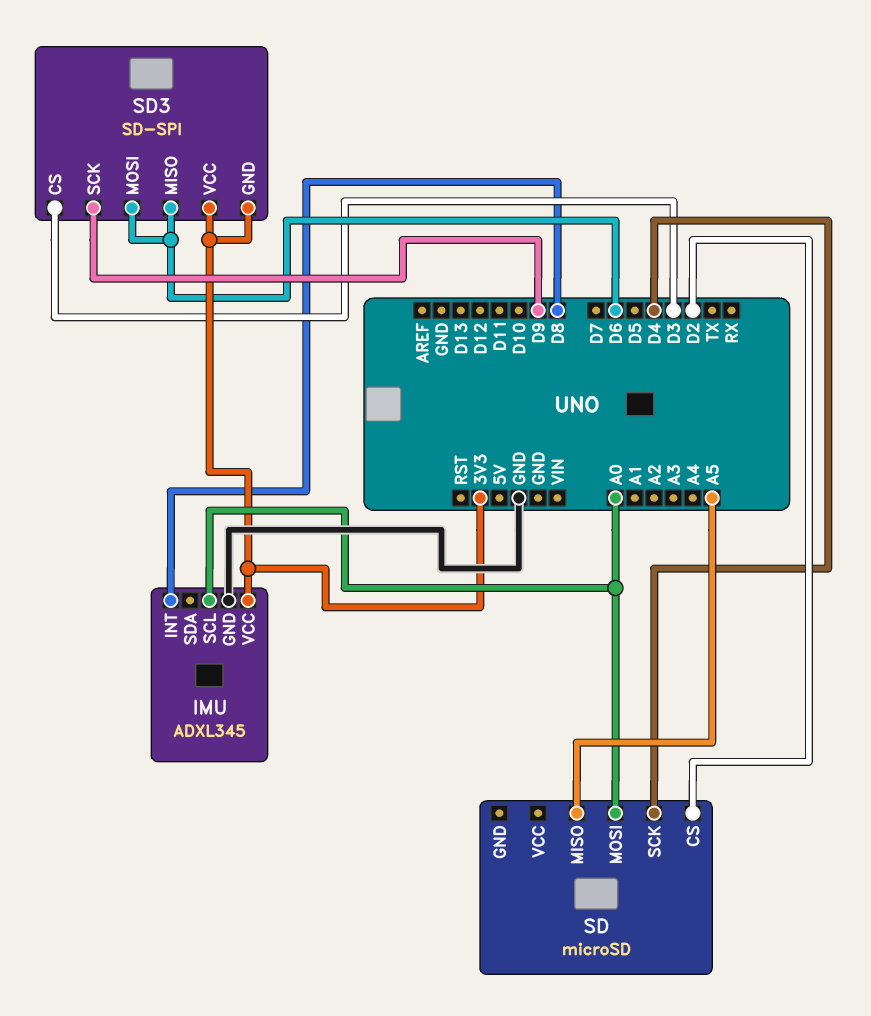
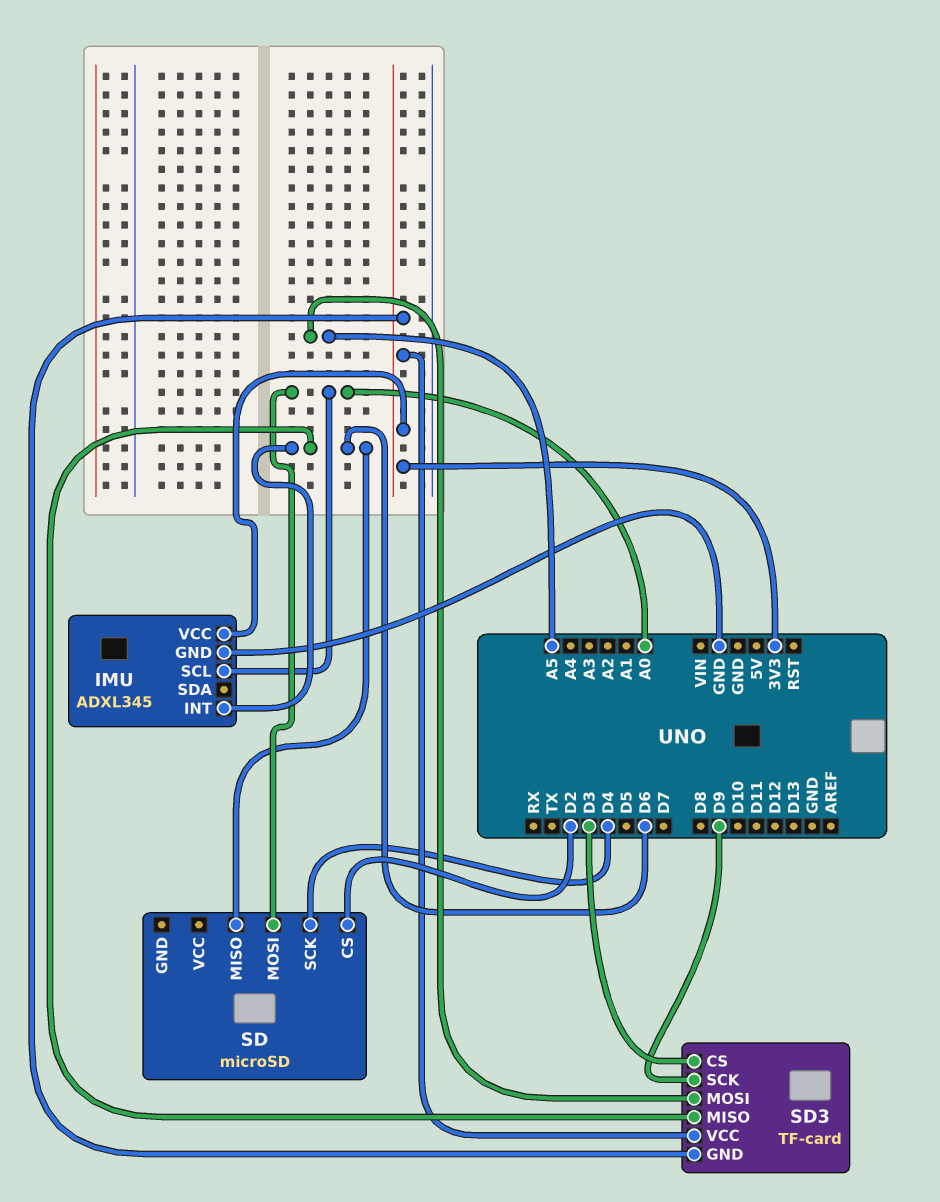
IMU pin INT: D8 -> D6
SD pin MISO: A5 -> D6
SD3: SD-SPI -> TF-card
SD3 pin MOSI: D6 -> A5

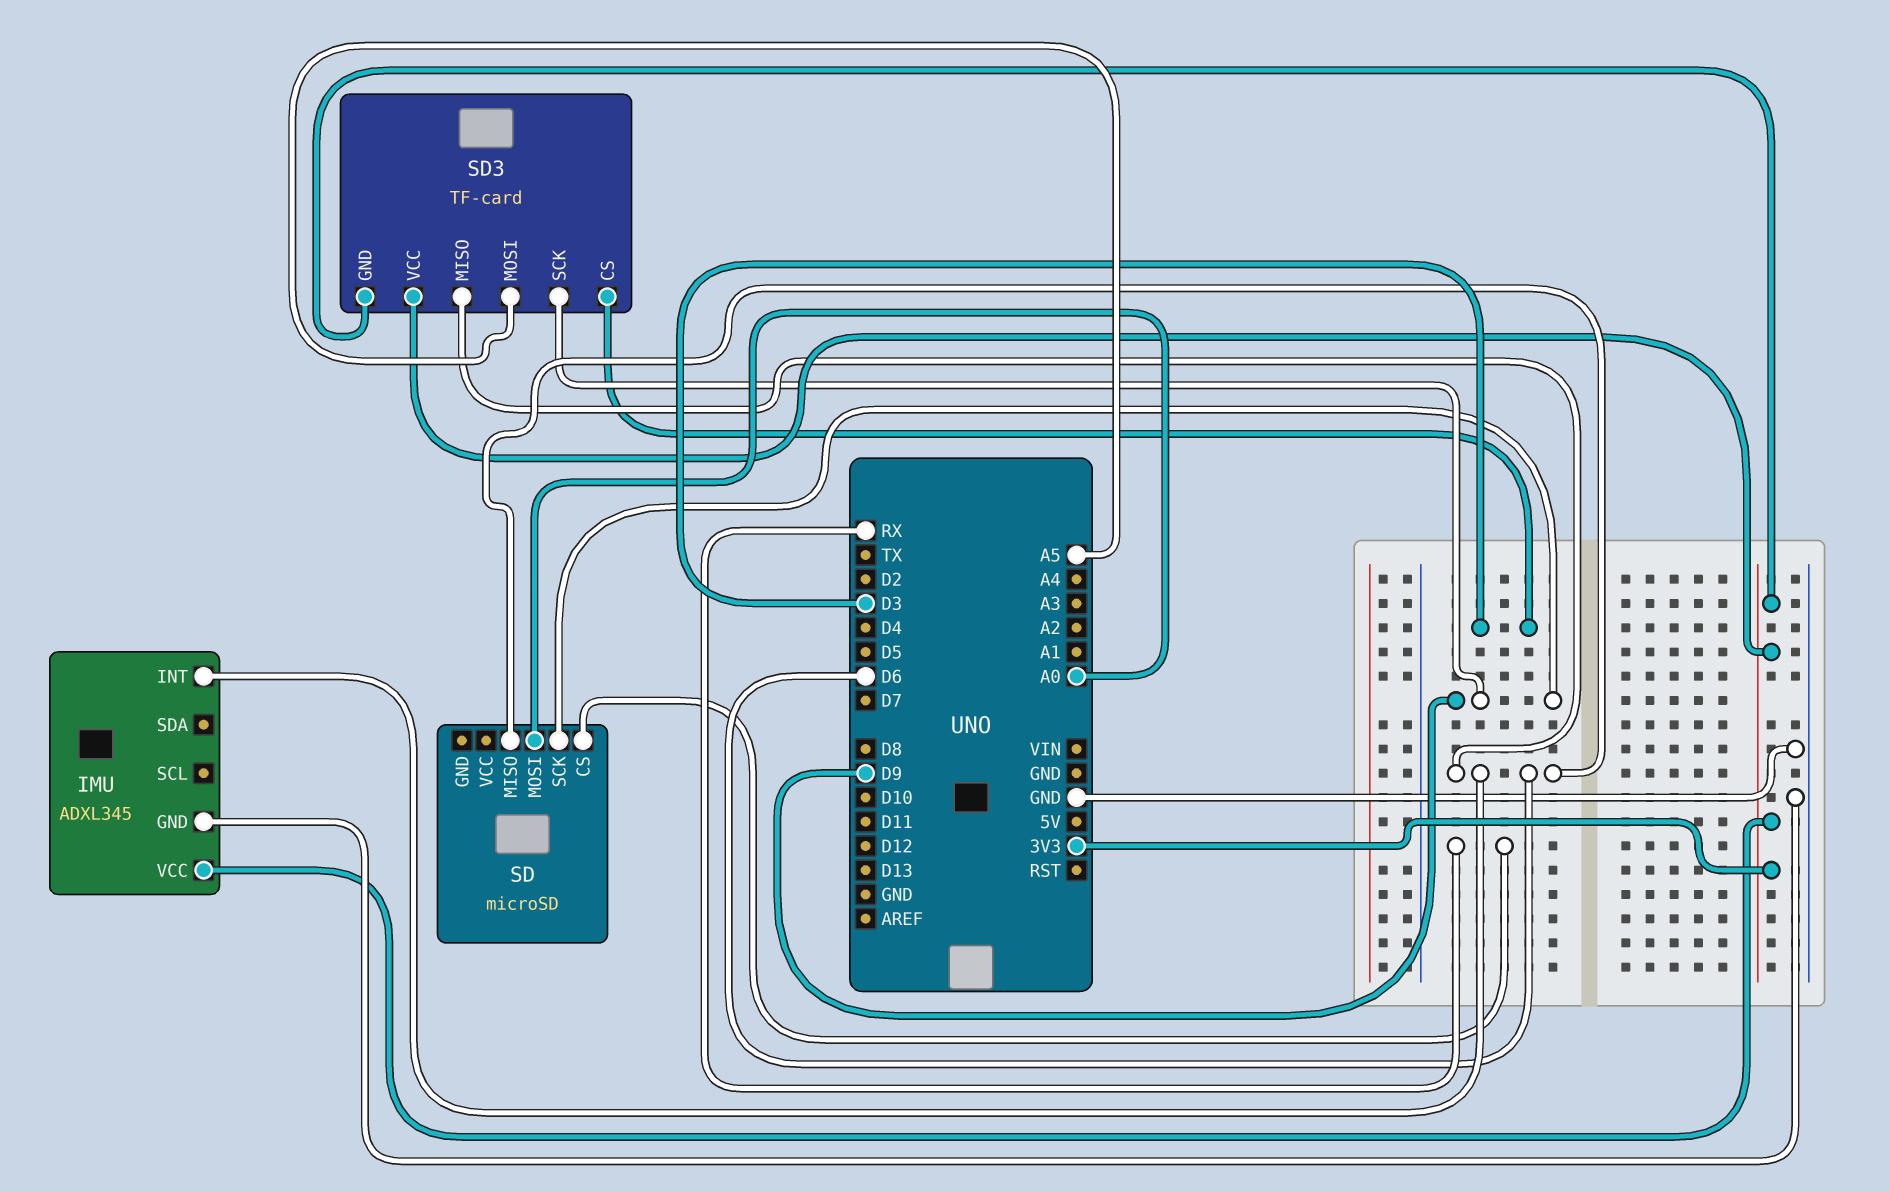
IMU pin SCL: A0 -> none
SD pin CS: D2 -> RX
SD pin SCK: D4 -> D9

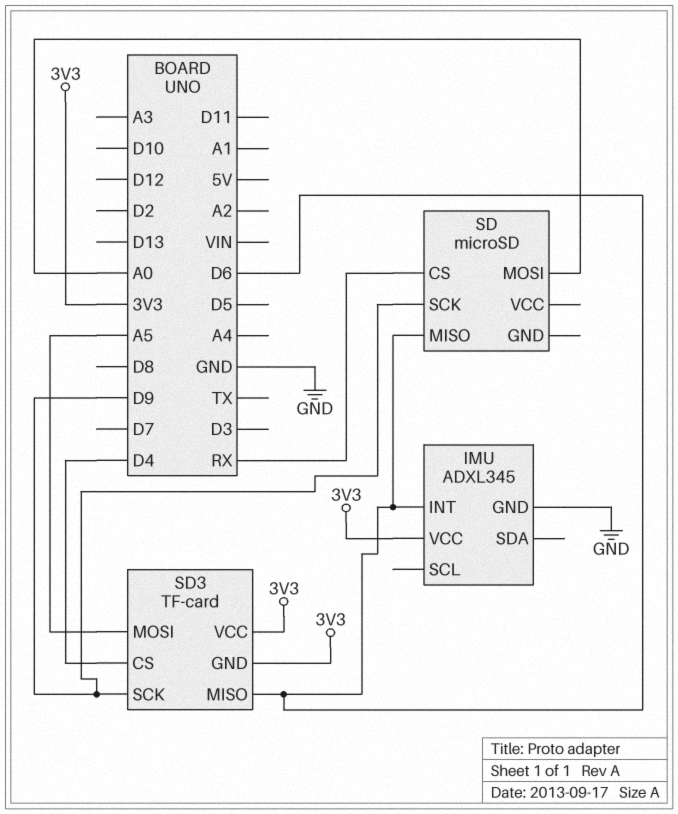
SD3 pin CS: D3 -> D4

